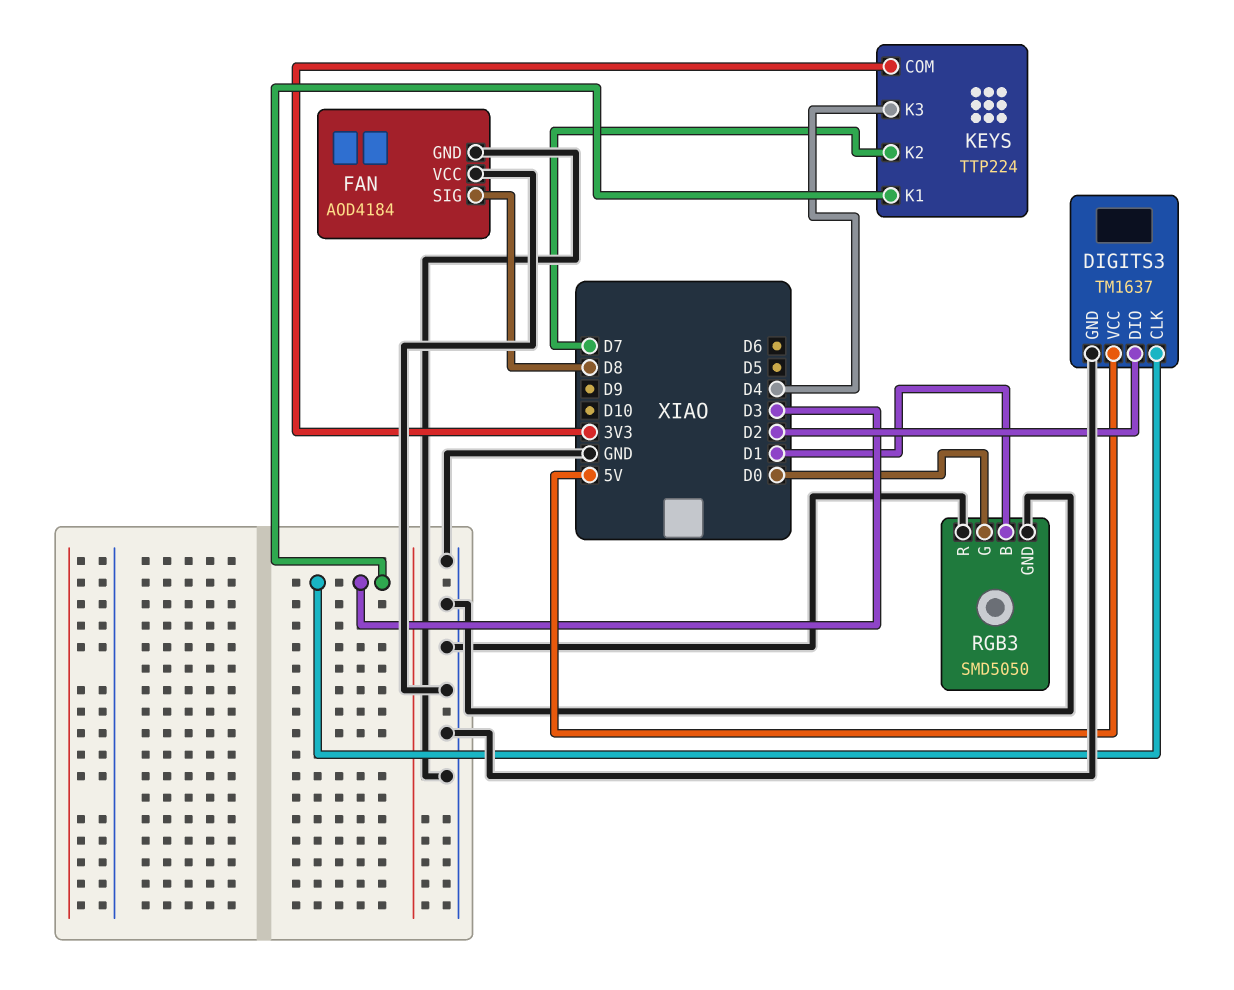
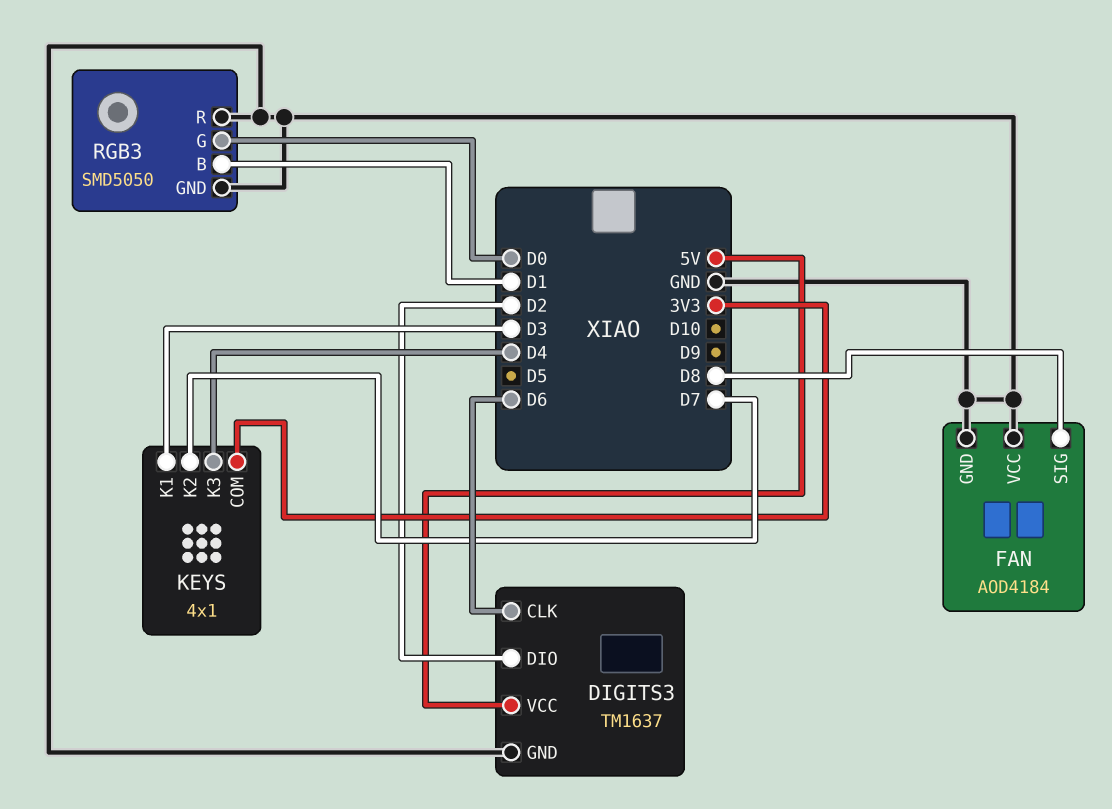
DIGITS3 pin CLK: D3 -> D6
KEYS: TTP224 -> 4x1

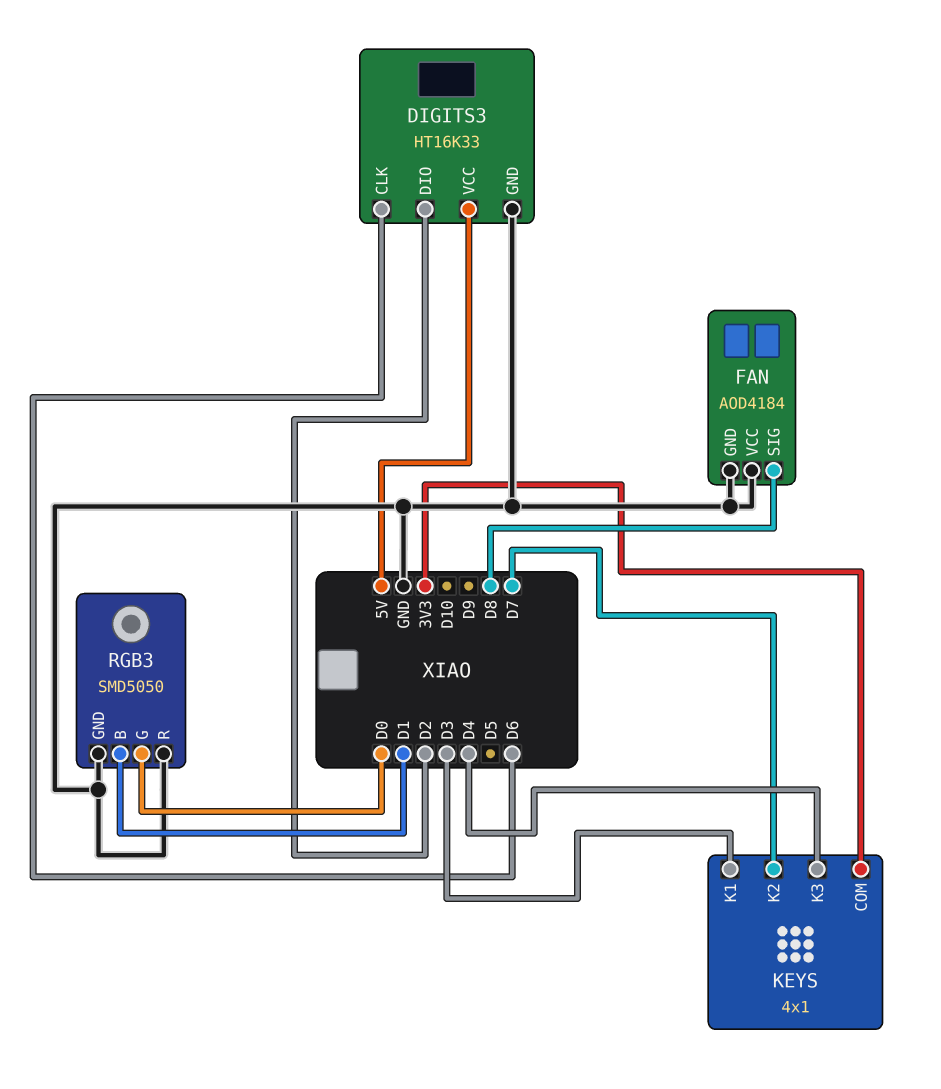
DIGITS3: TM1637 -> HT16K33

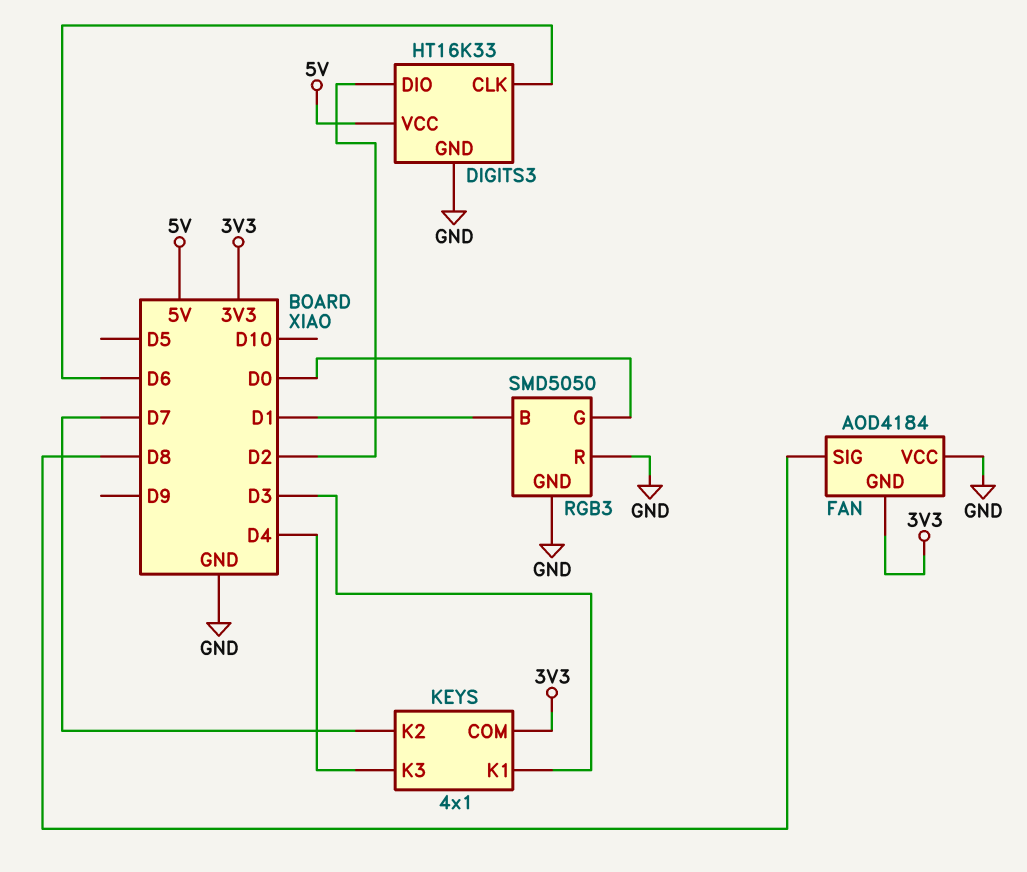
FAN pin GND: GND -> 3V3

